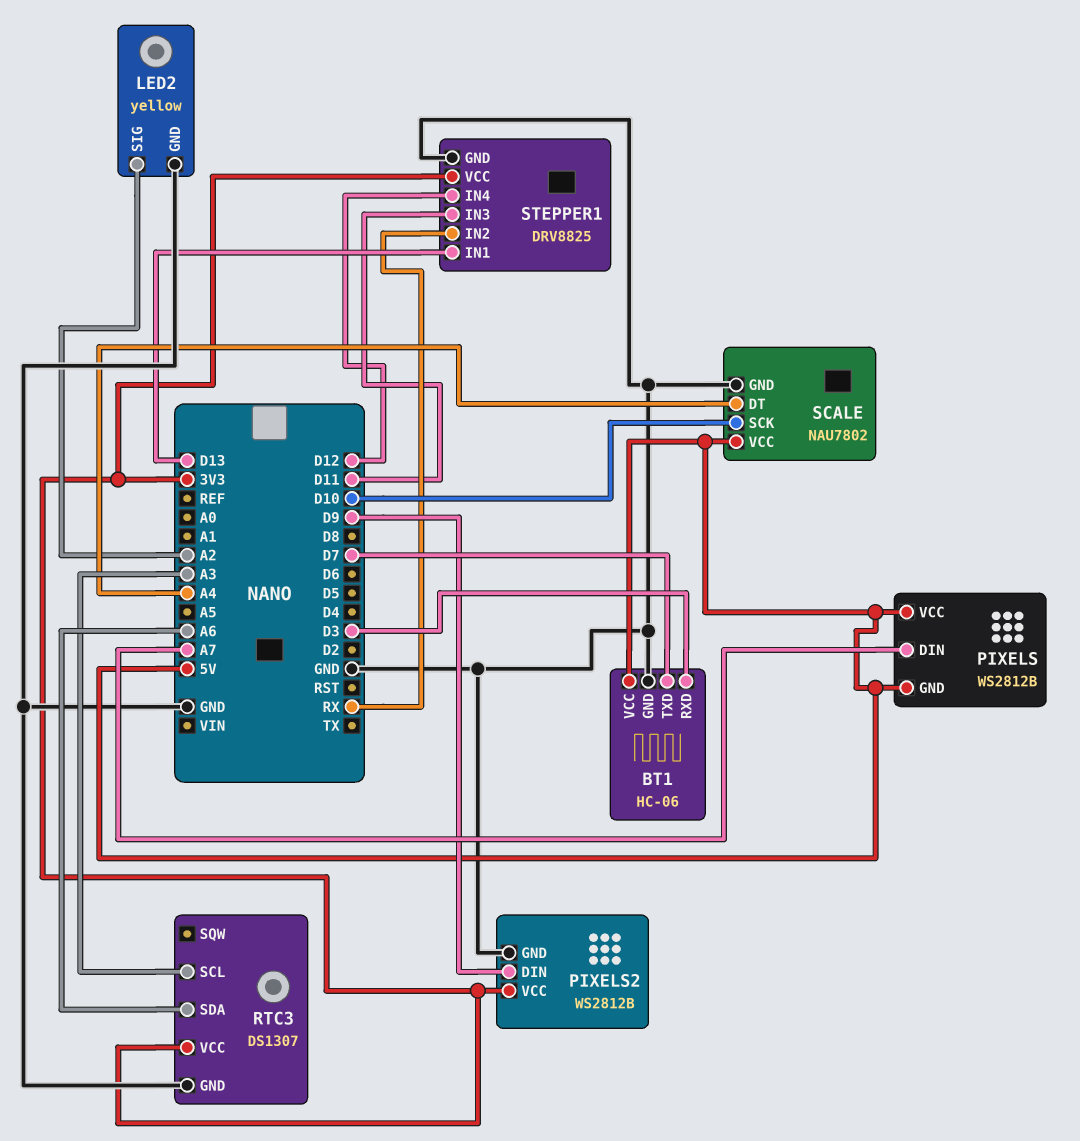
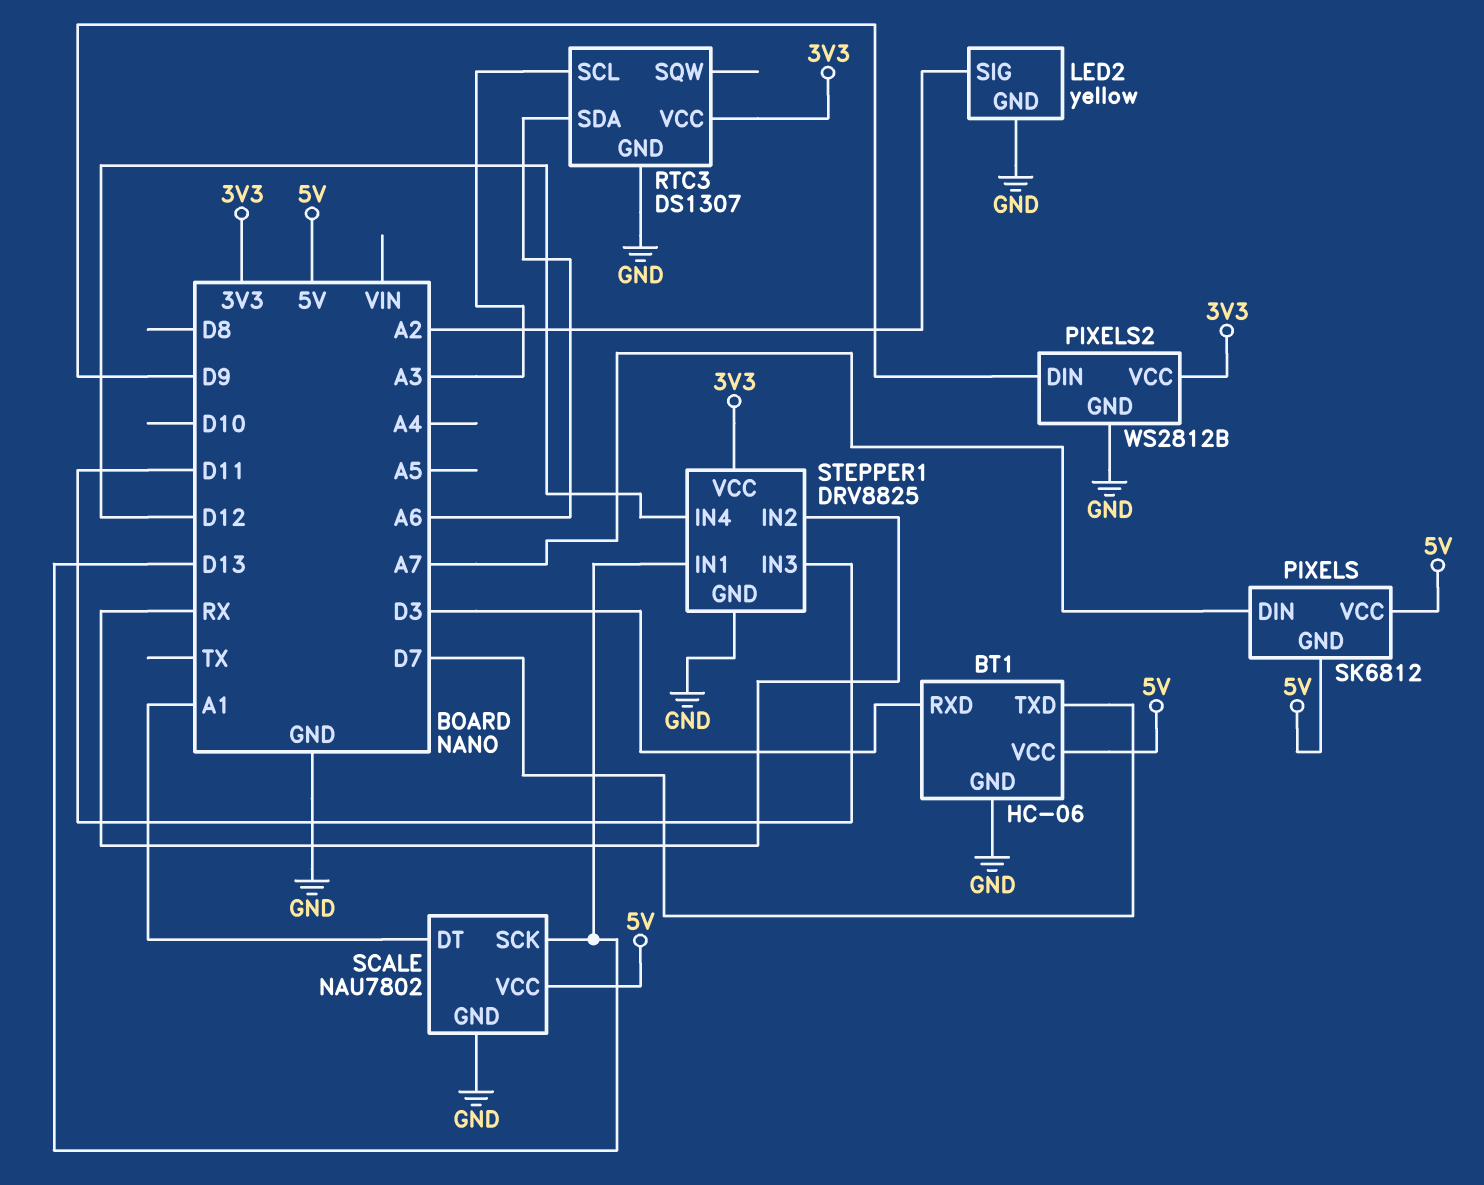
PIXELS: WS2812B -> SK6812
SCALE pin DT: A4 -> A1
SCALE pin SCK: D10 -> D13

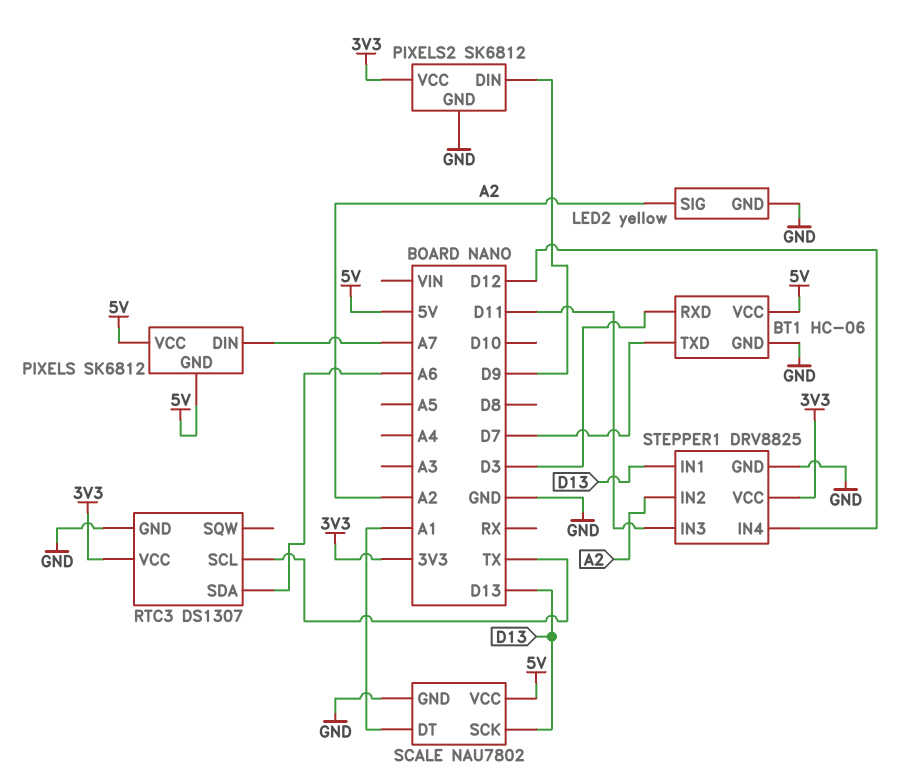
PIXELS2: WS2812B -> SK6812
RTC3 pin SCL: A3 -> TX
STEPPER1 pin IN2: RX -> A2

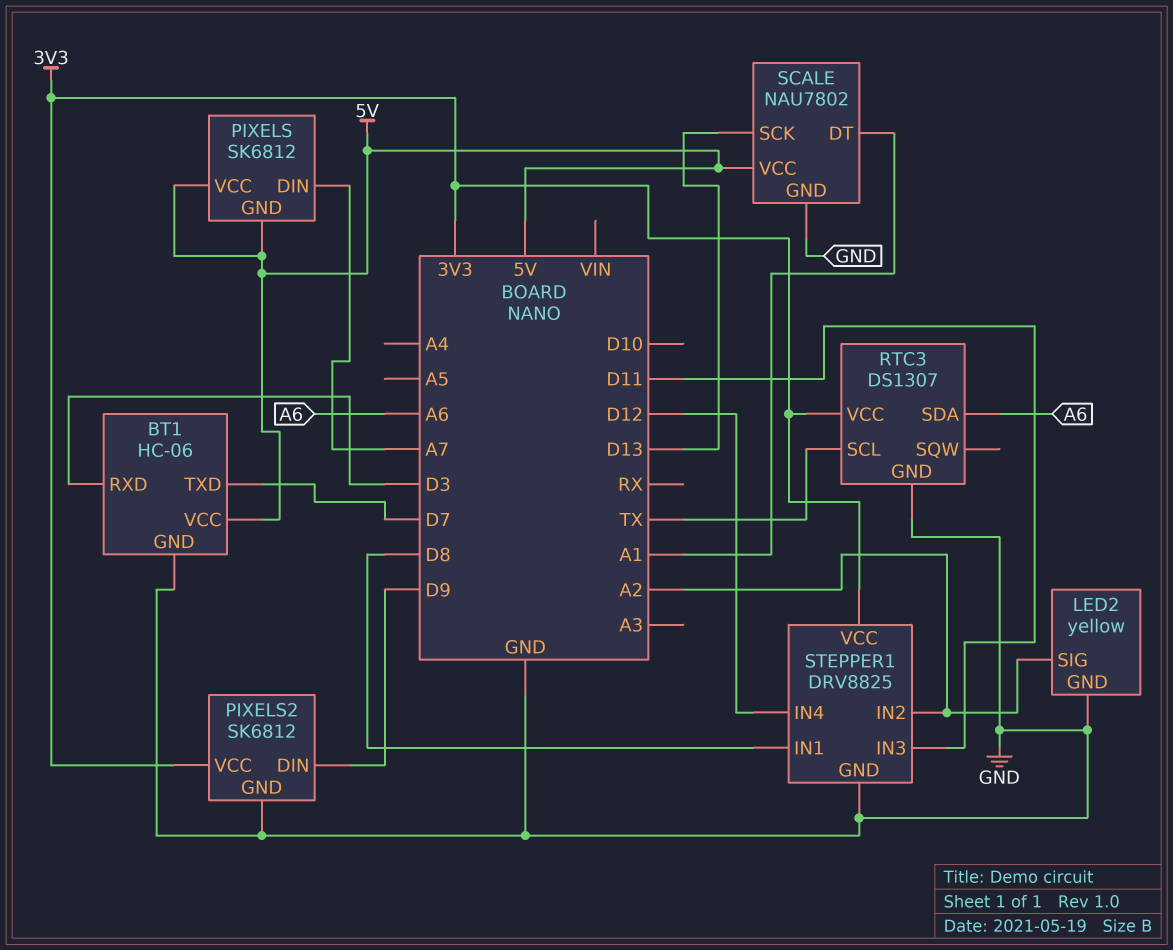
STEPPER1 pin IN1: D13 -> D8

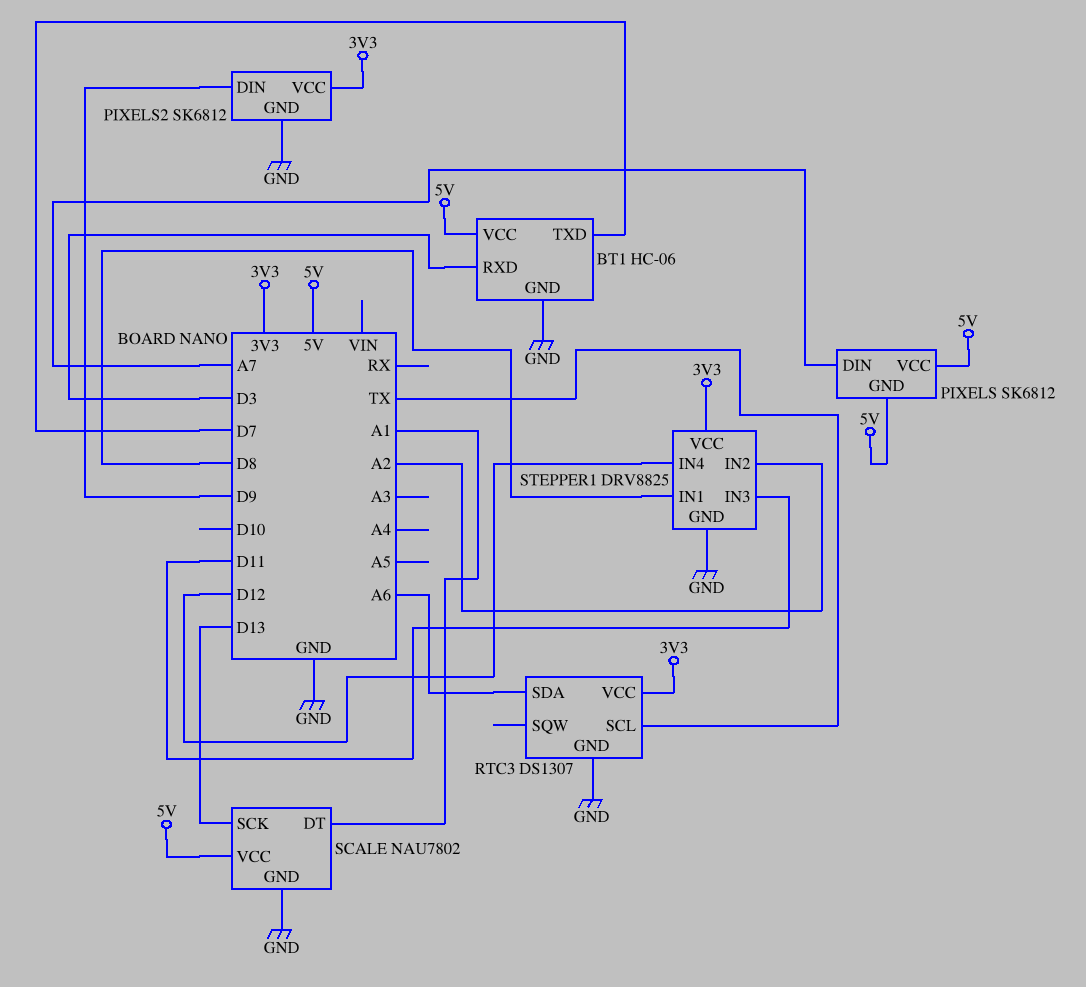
LED2: yellow -> none
LED2 pin GND: GND -> none
LED2 pin SIG: A2 -> none

